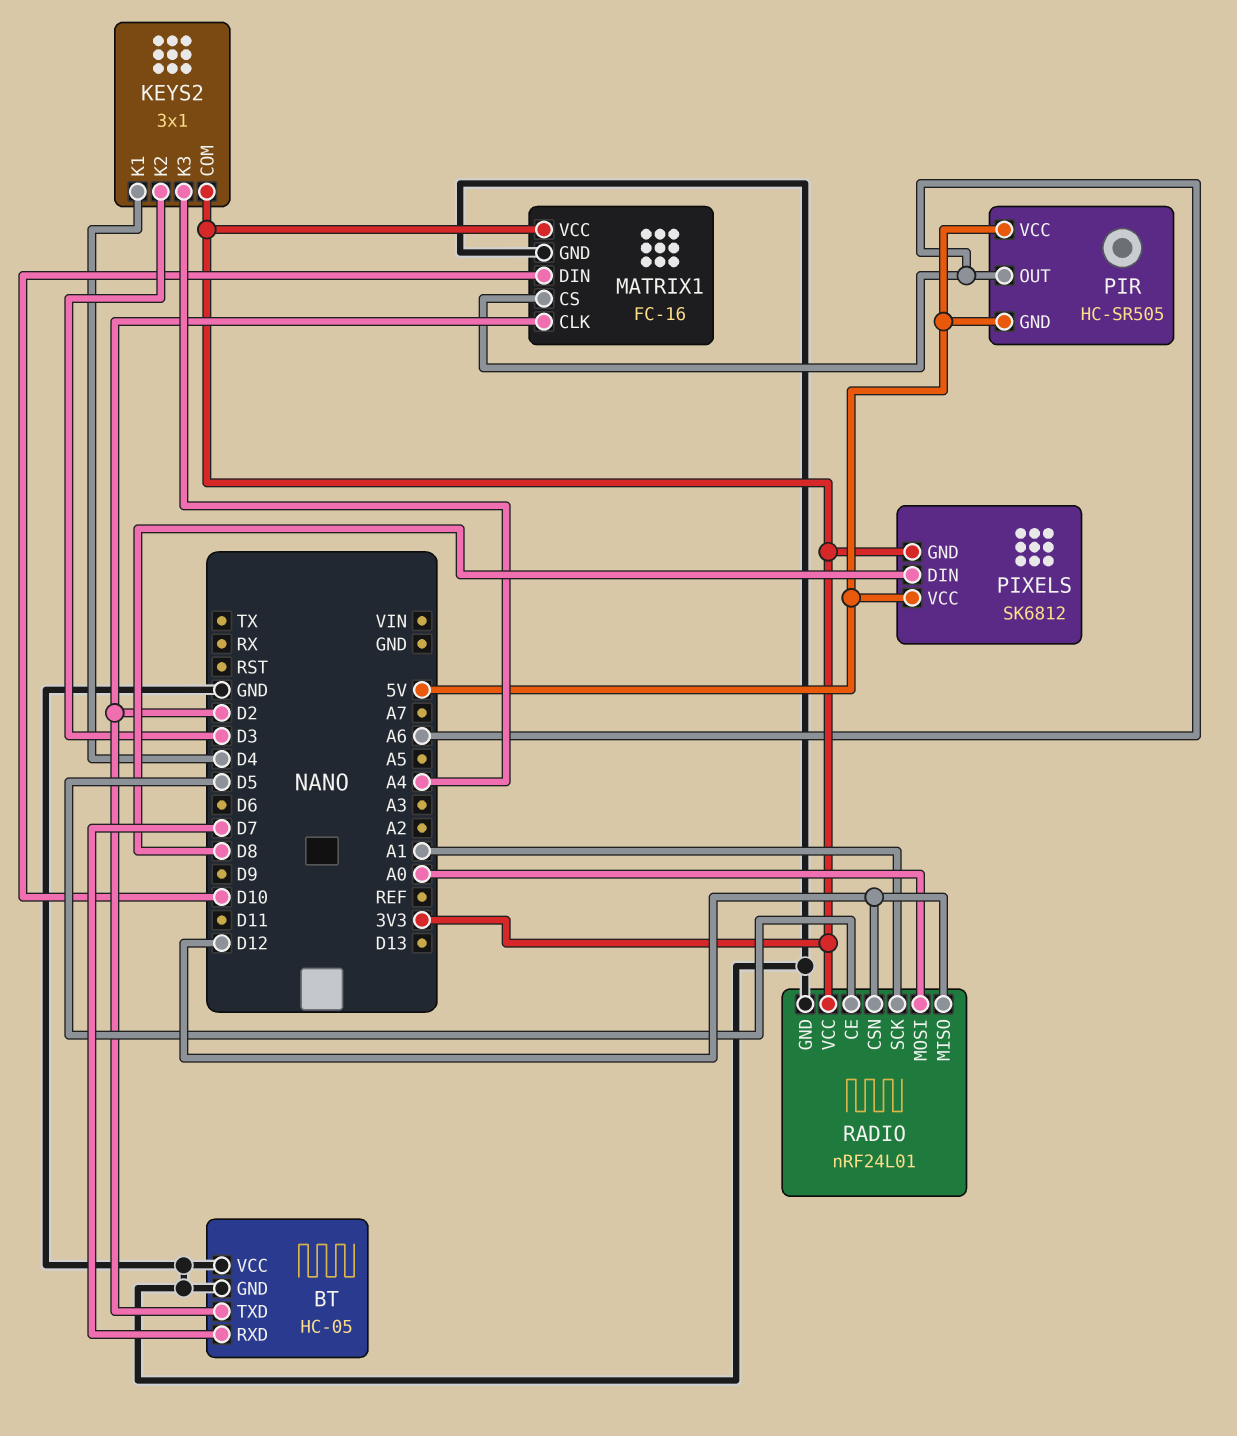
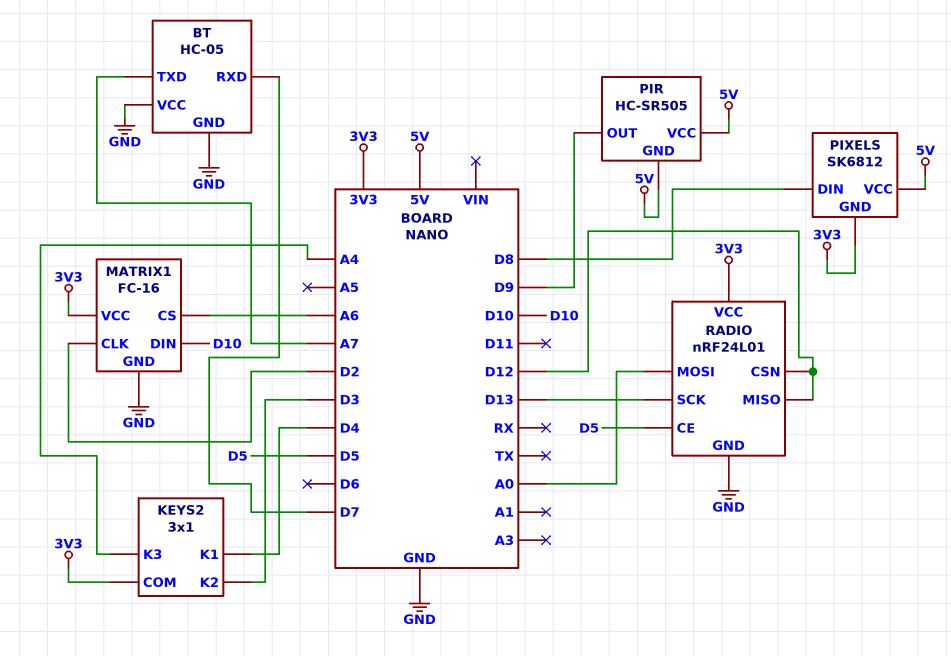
BT pin TXD: D2 -> A7
PIR pin OUT: A6 -> D9
RADIO pin SCK: A1 -> D13

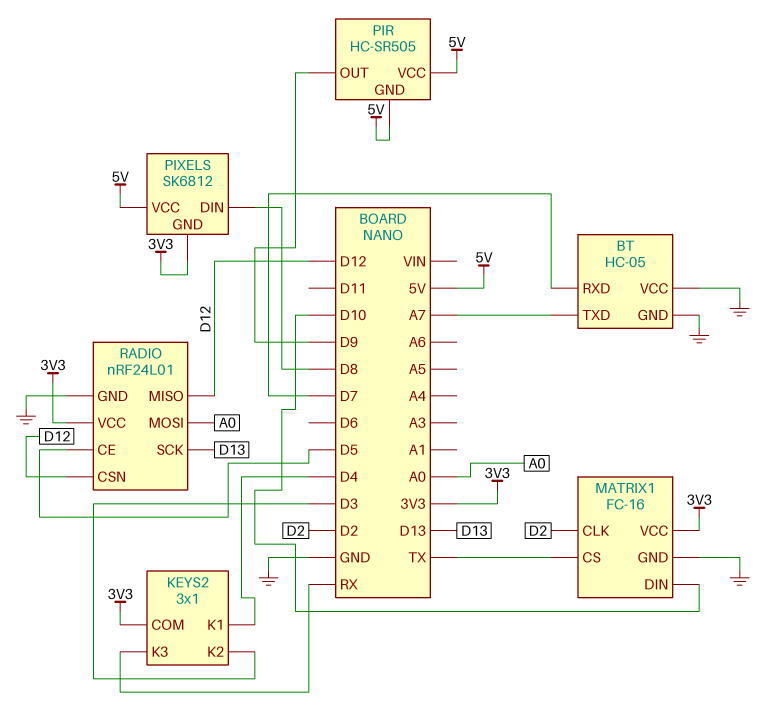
KEYS2 pin K3: A4 -> RX
MATRIX1 pin CS: A6 -> TX

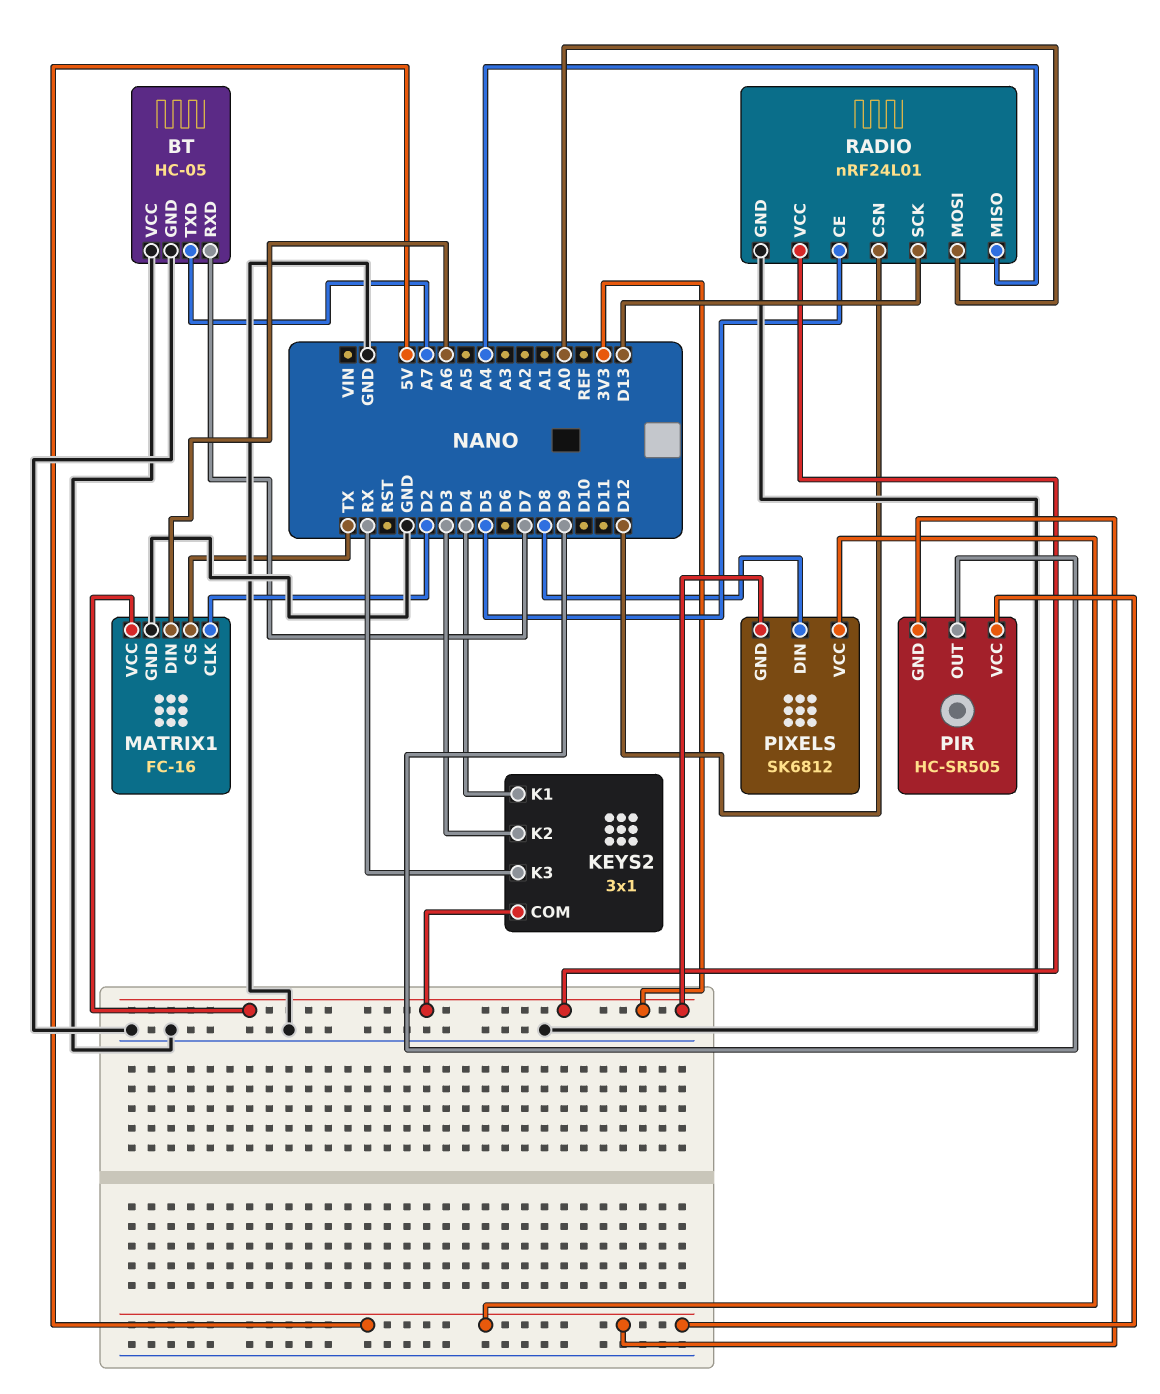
MATRIX1 pin DIN: D10 -> A6
RADIO pin MISO: D12 -> A4

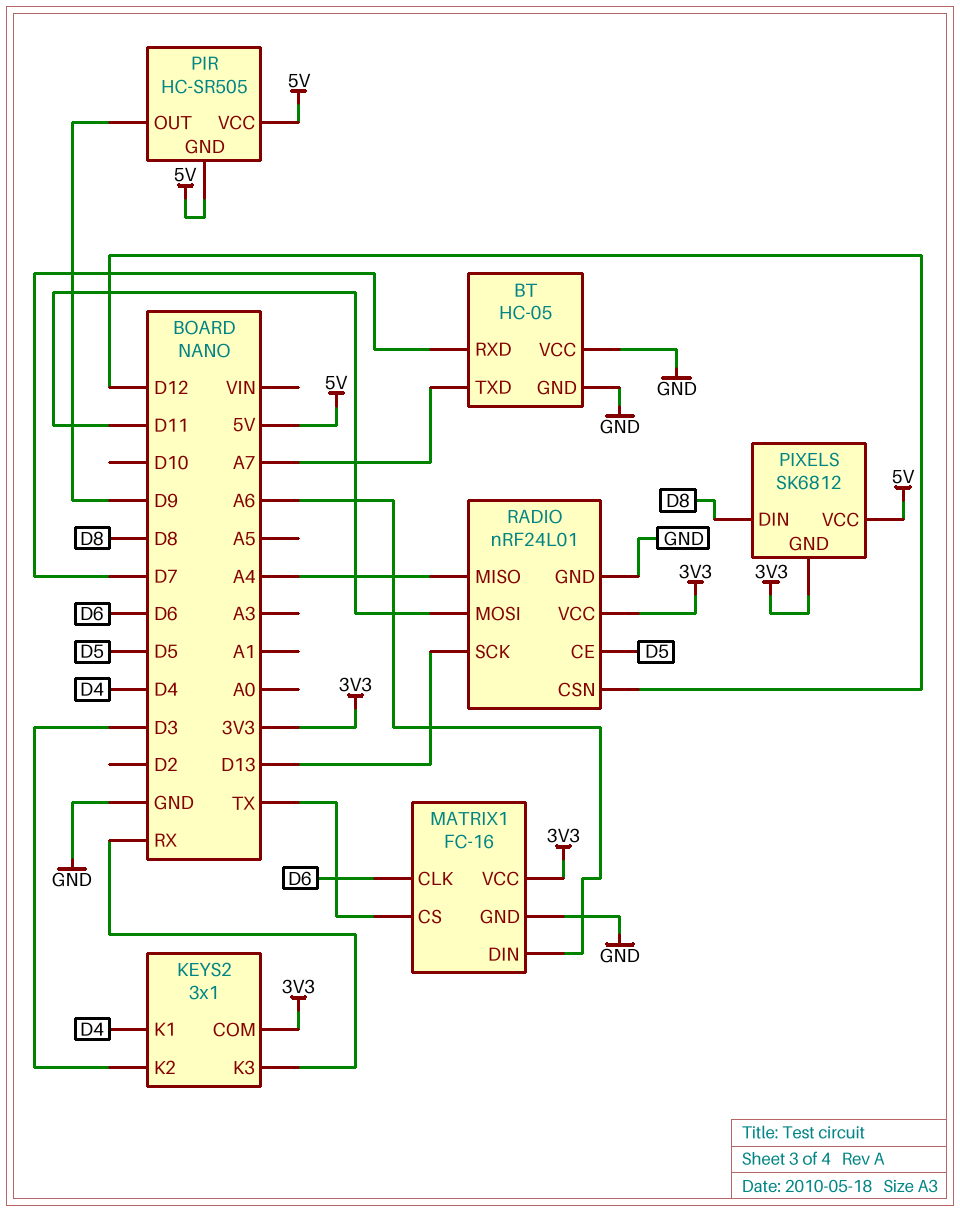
MATRIX1 pin CLK: D2 -> D6
RADIO pin MOSI: A0 -> D11

